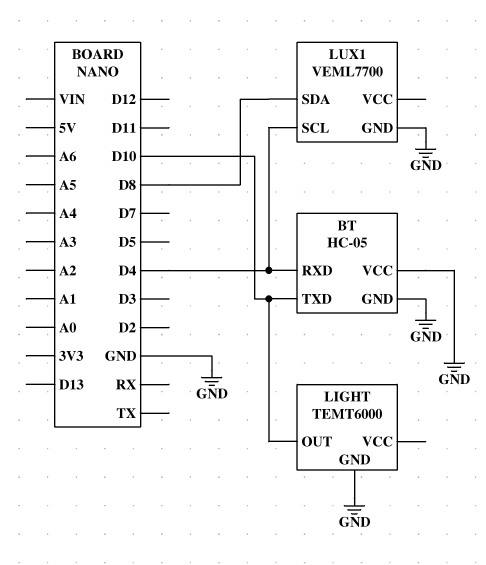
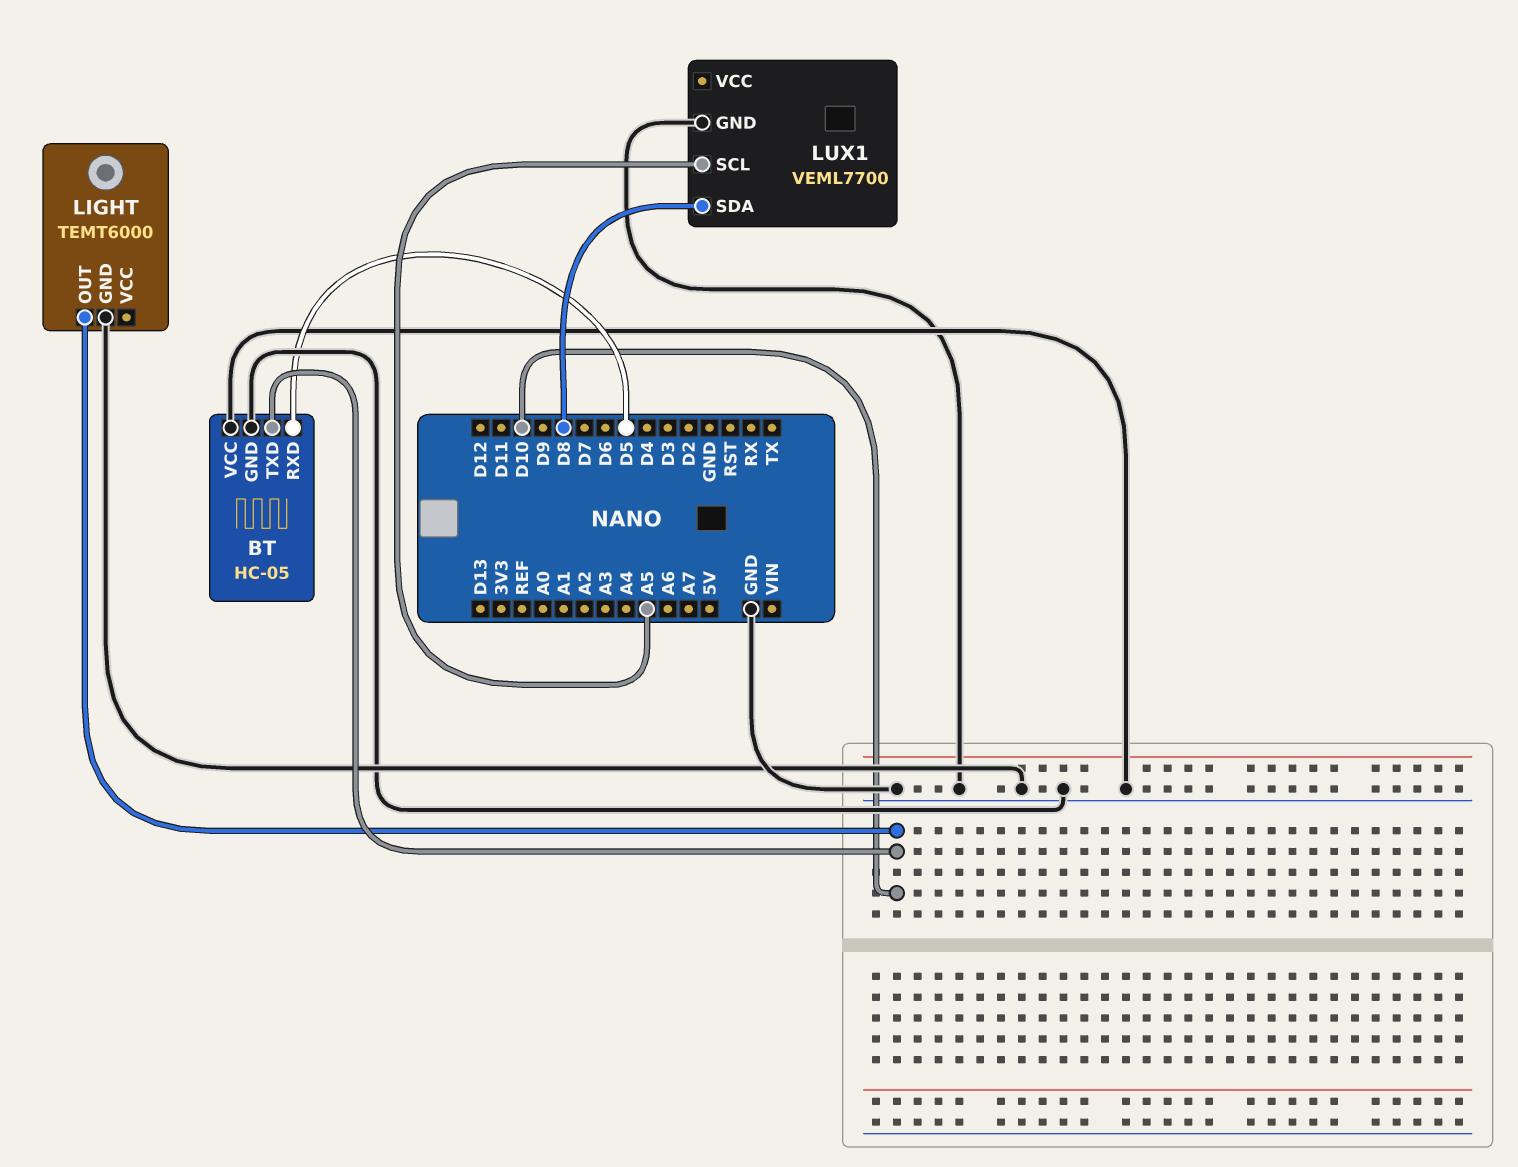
BT pin RXD: D4 -> D5
LUX1 pin SCL: D4 -> A5

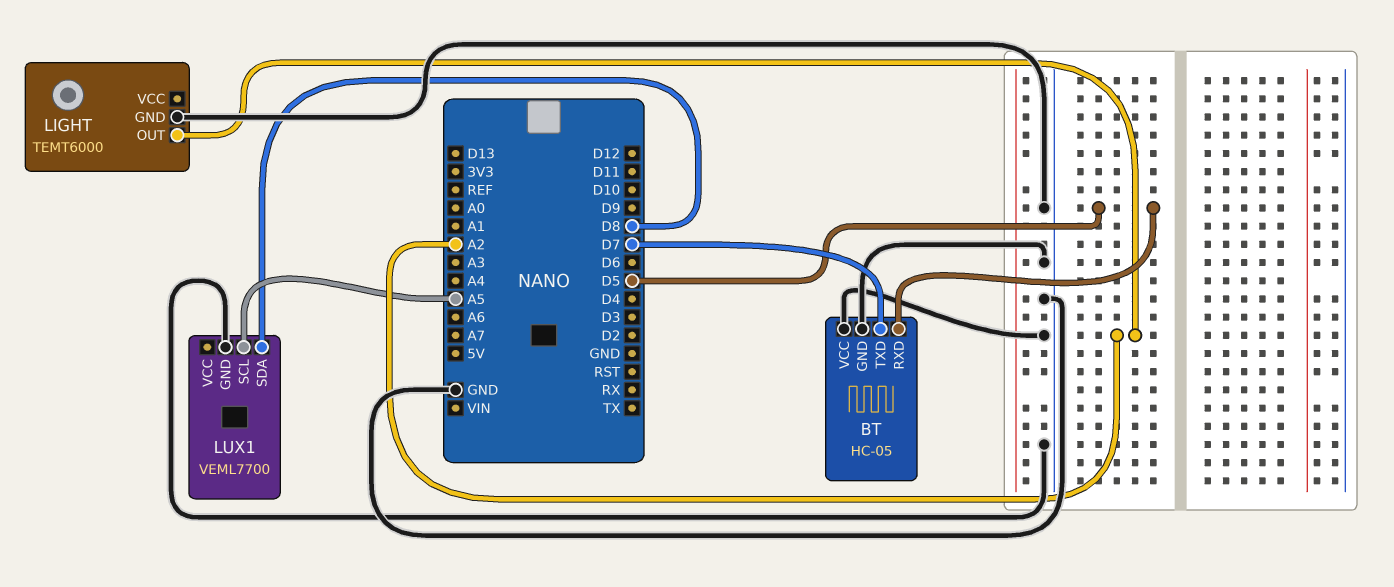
BT pin TXD: D10 -> D7
LIGHT pin OUT: D10 -> A2

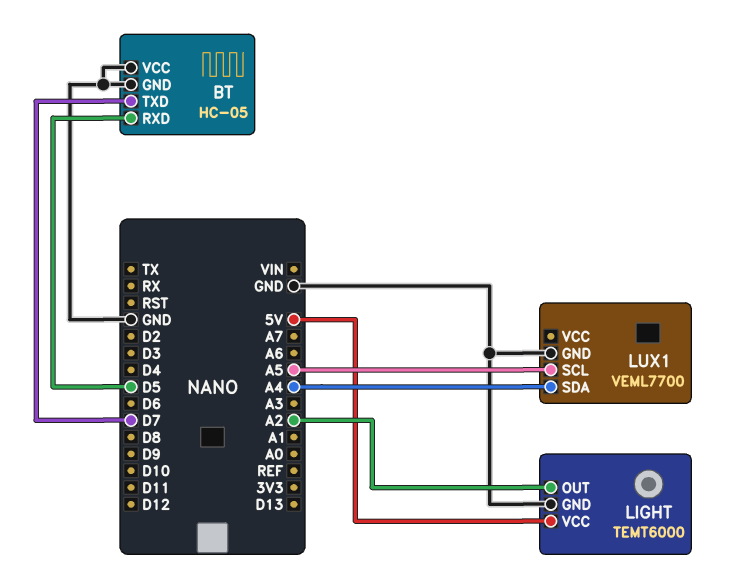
LIGHT pin VCC: none -> 5V
LUX1 pin SDA: D8 -> A4

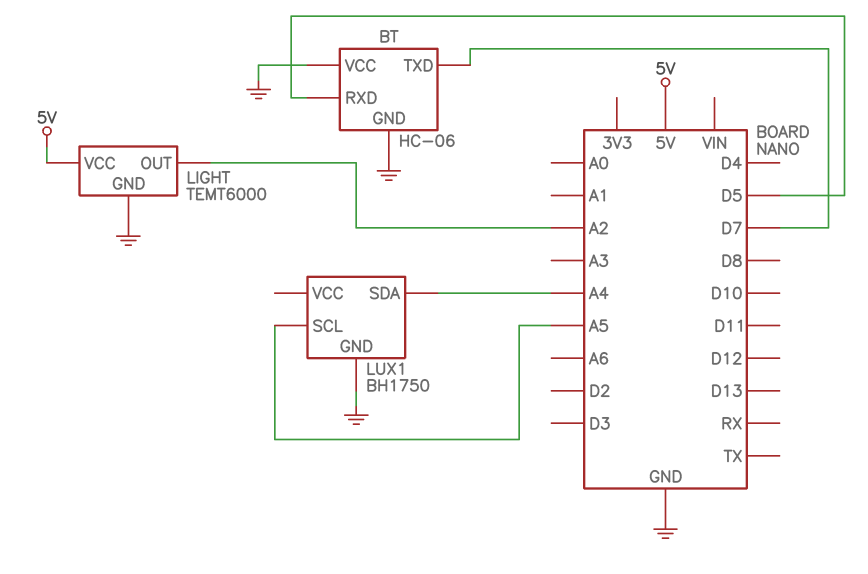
BT: HC-05 -> HC-06
LUX1: VEML7700 -> BH1750

